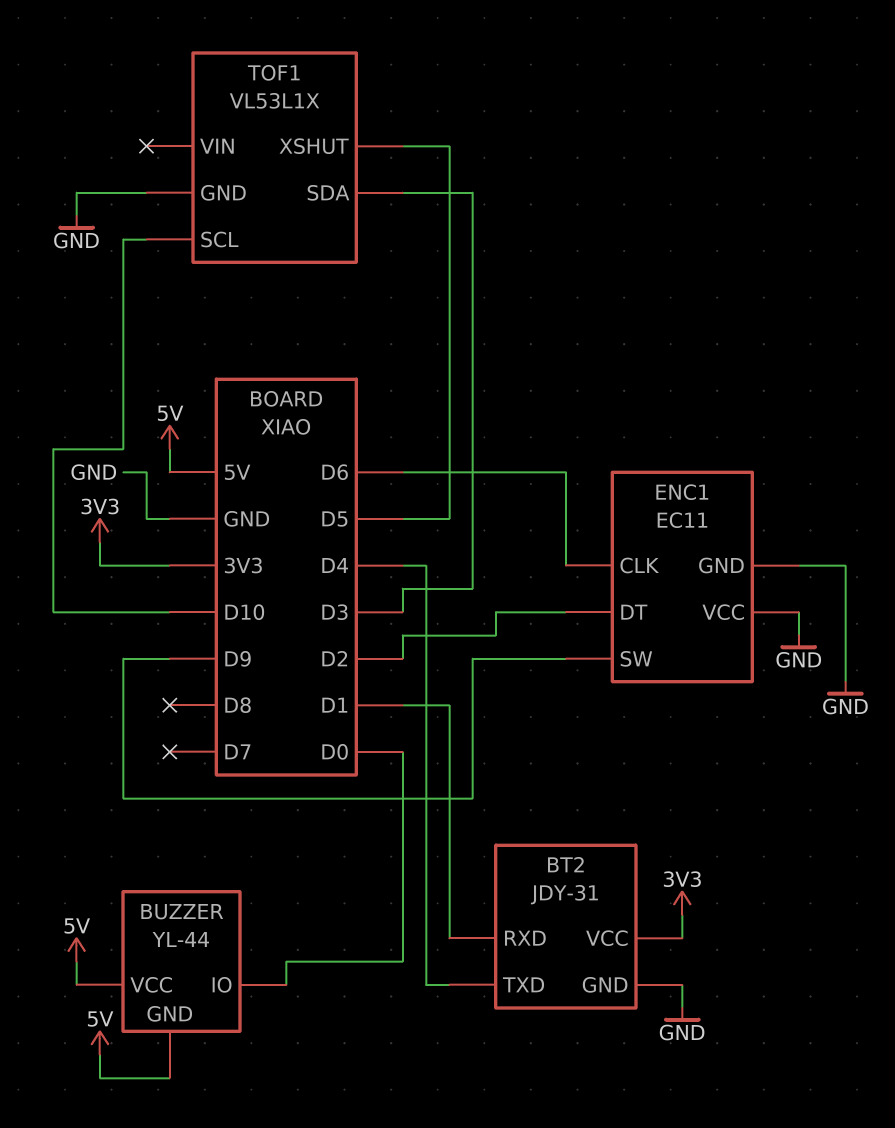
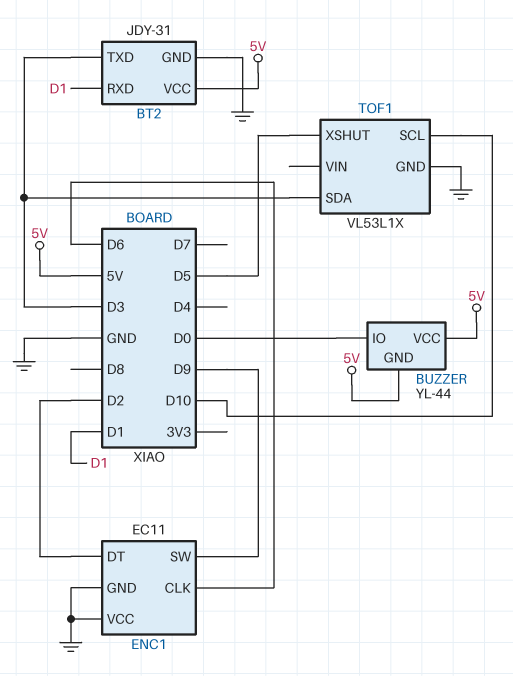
BT2 pin TXD: D4 -> D3
BT2 pin VCC: 3V3 -> 5V

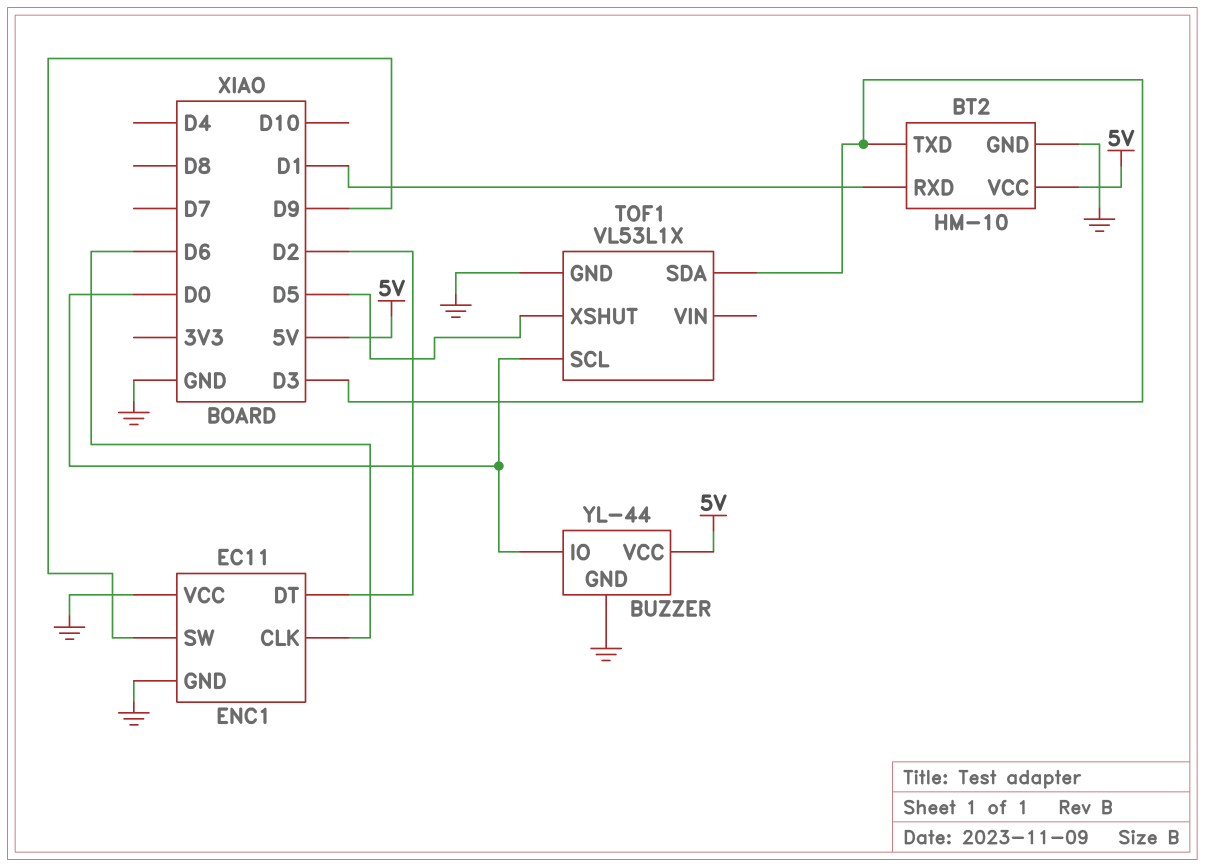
BT2: JDY-31 -> HM-10
BUZZER pin GND: 5V -> GND
TOF1 pin SCL: D10 -> D0

